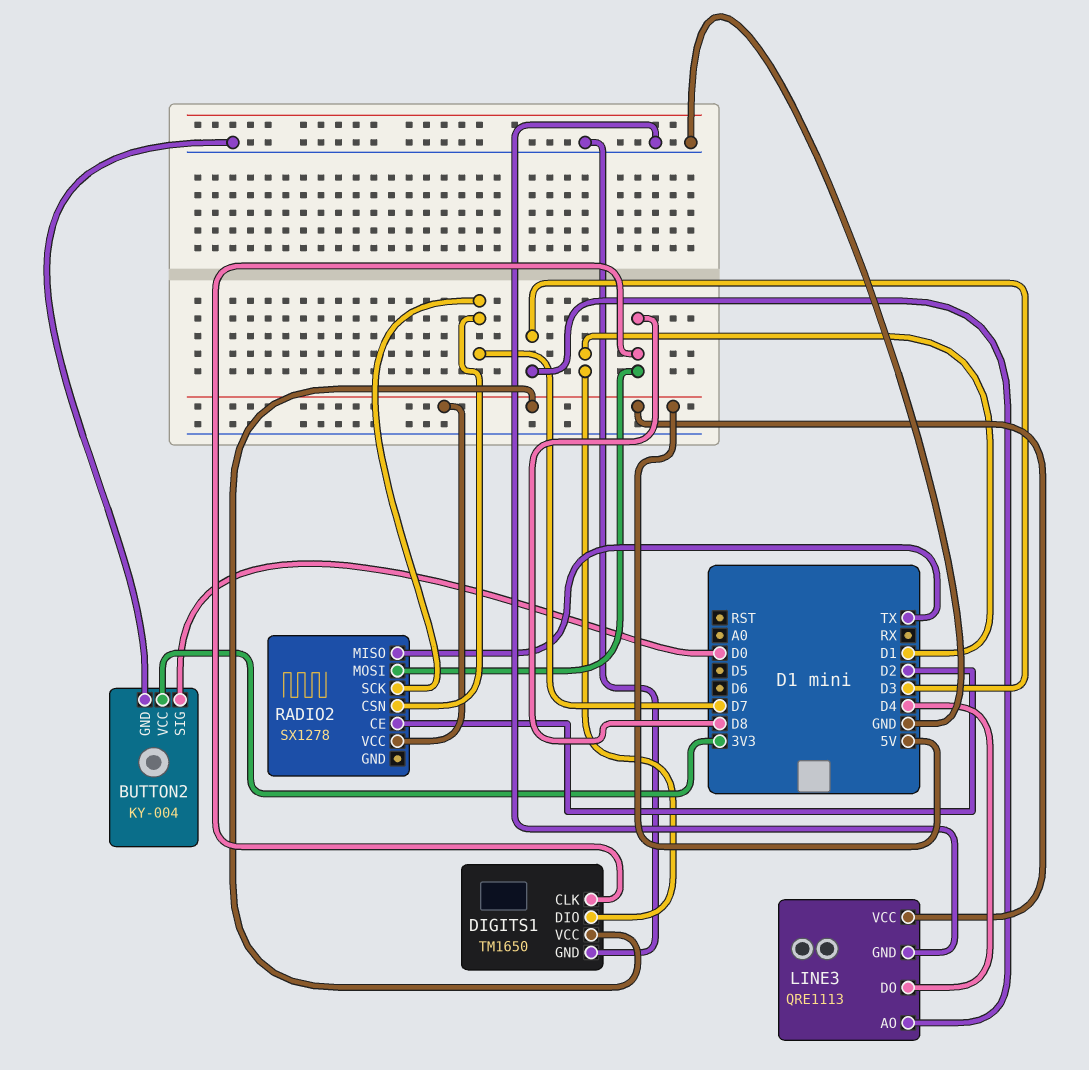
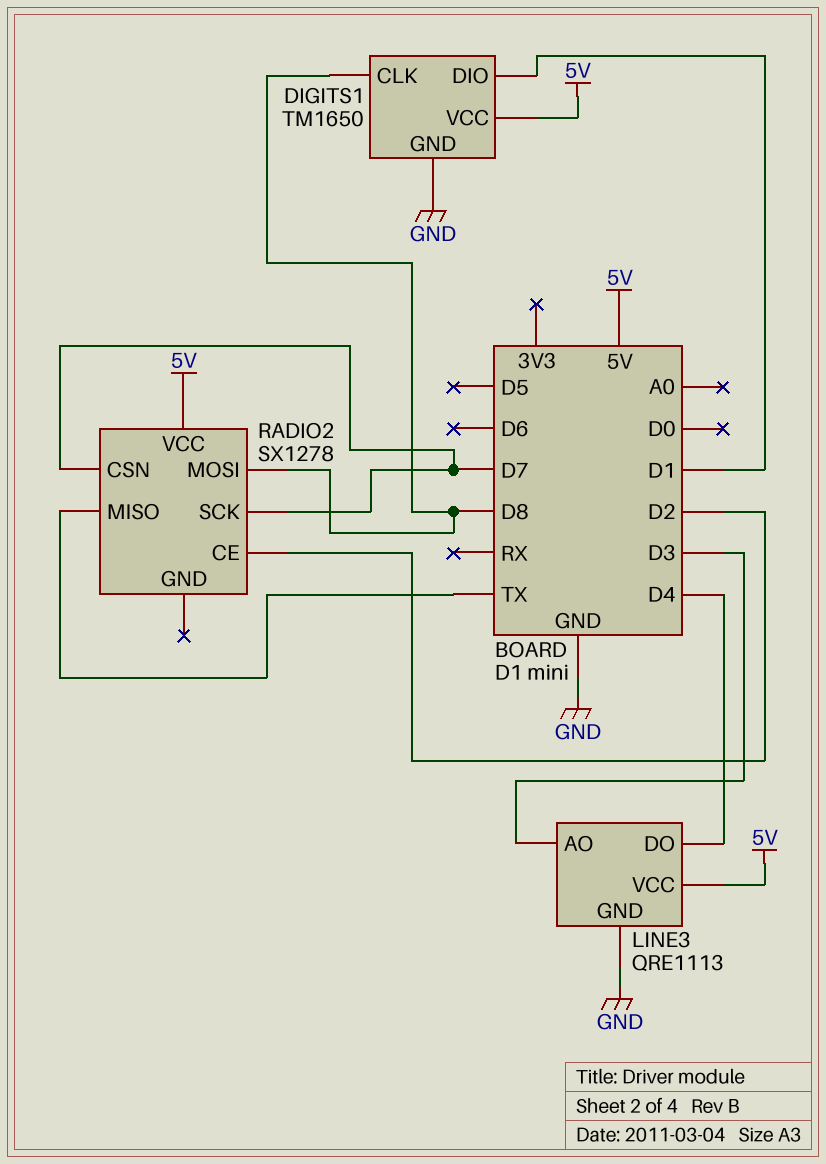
BUTTON2: KY-004 -> none
BUTTON2 pin GND: GND -> none
BUTTON2 pin SIG: D0 -> none
BUTTON2 pin VCC: 3V3 -> none

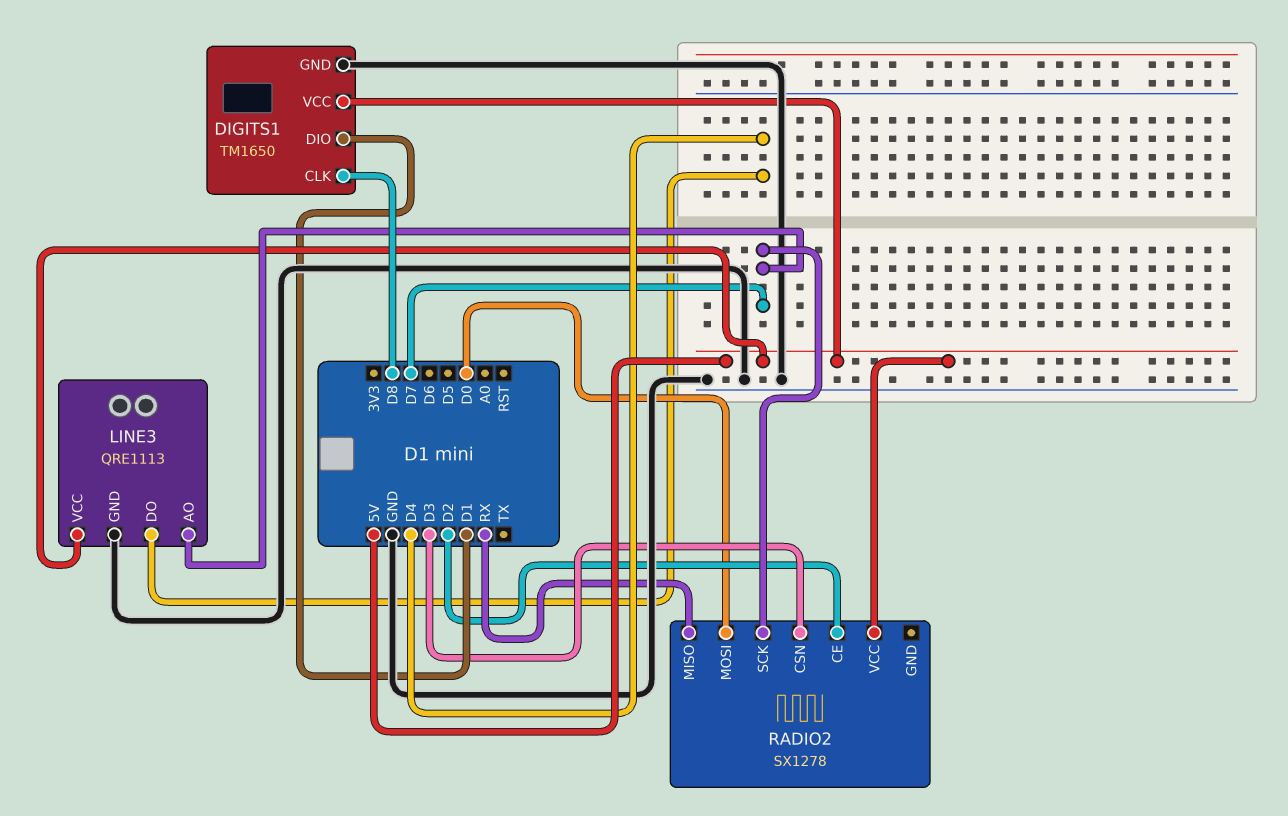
LINE3 pin AO: D3 -> D7
RADIO2 pin CSN: D7 -> D3
RADIO2 pin MISO: TX -> RX
RADIO2 pin MOSI: D8 -> D0

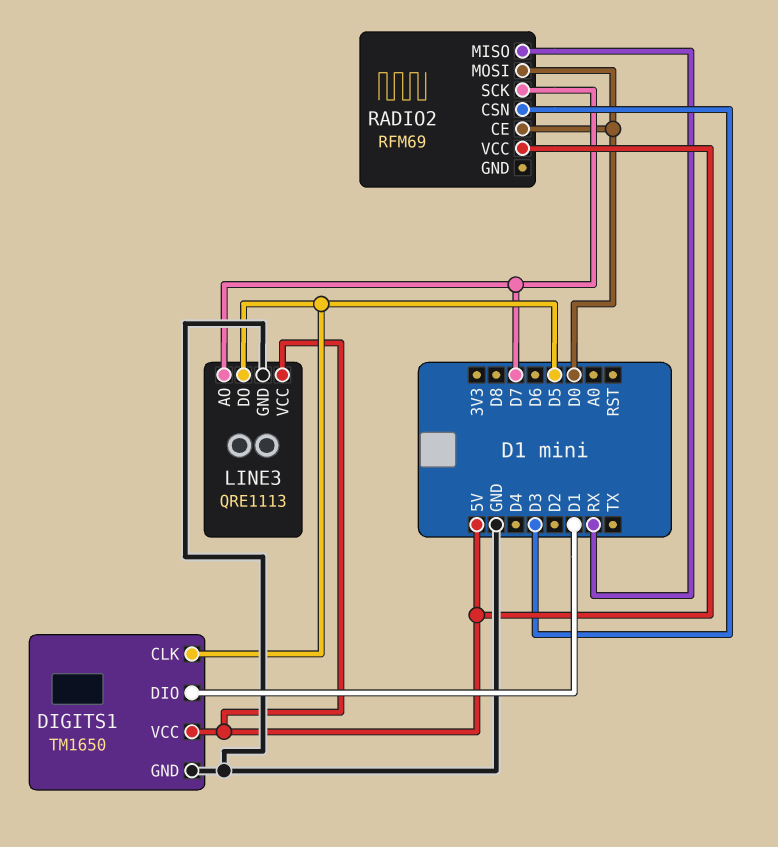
DIGITS1 pin CLK: D8 -> D5
LINE3 pin DO: D4 -> D5
RADIO2: SX1278 -> RFM69
RADIO2 pin CE: D2 -> D0

